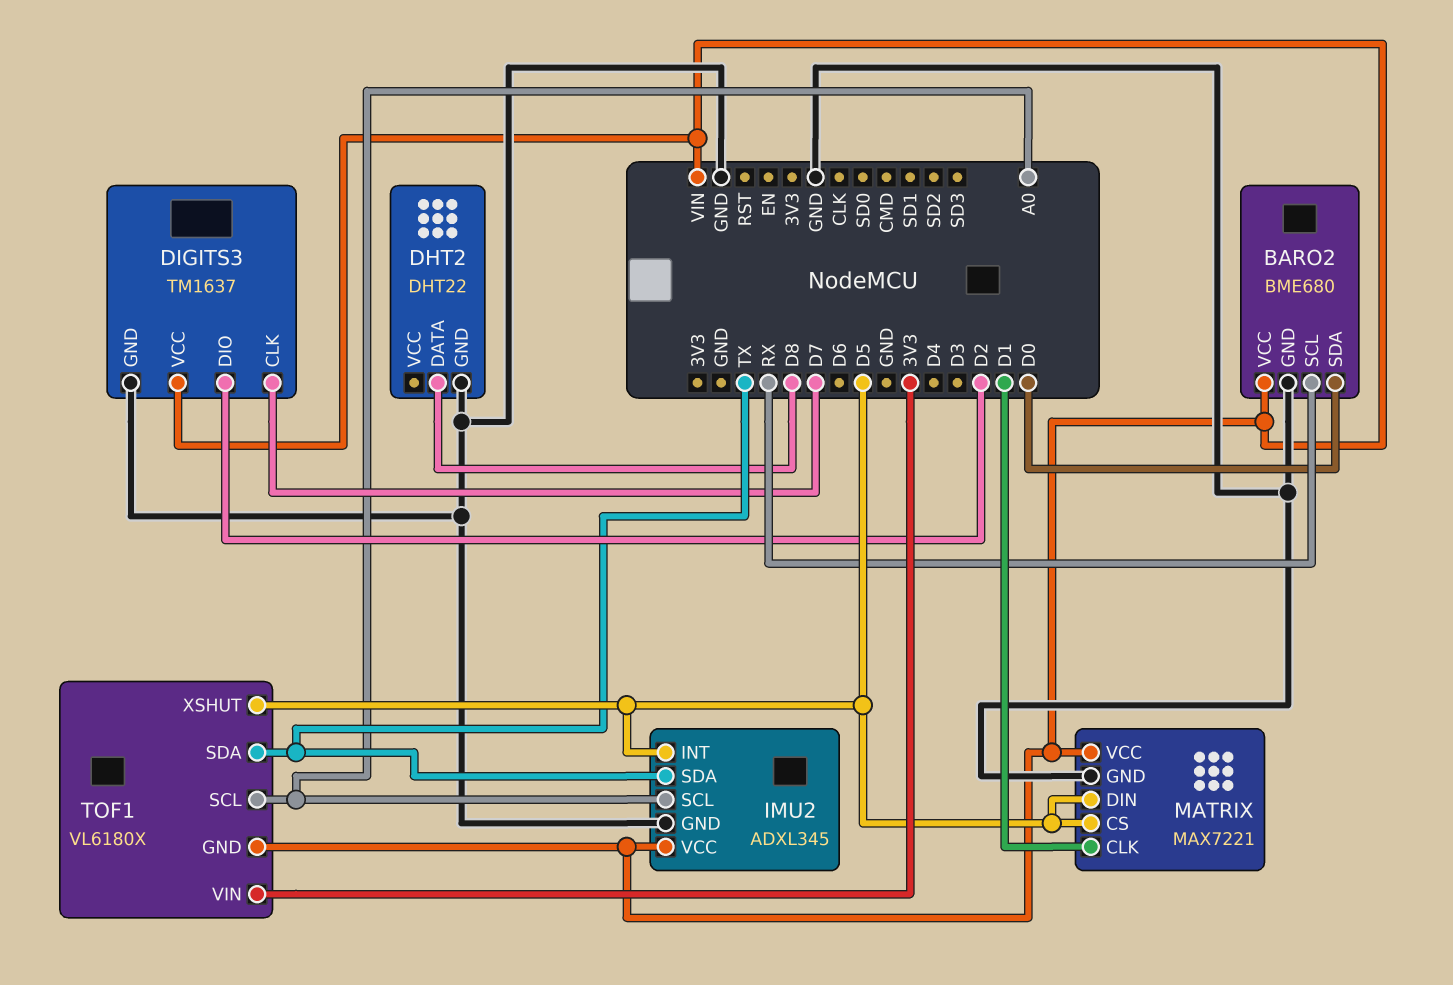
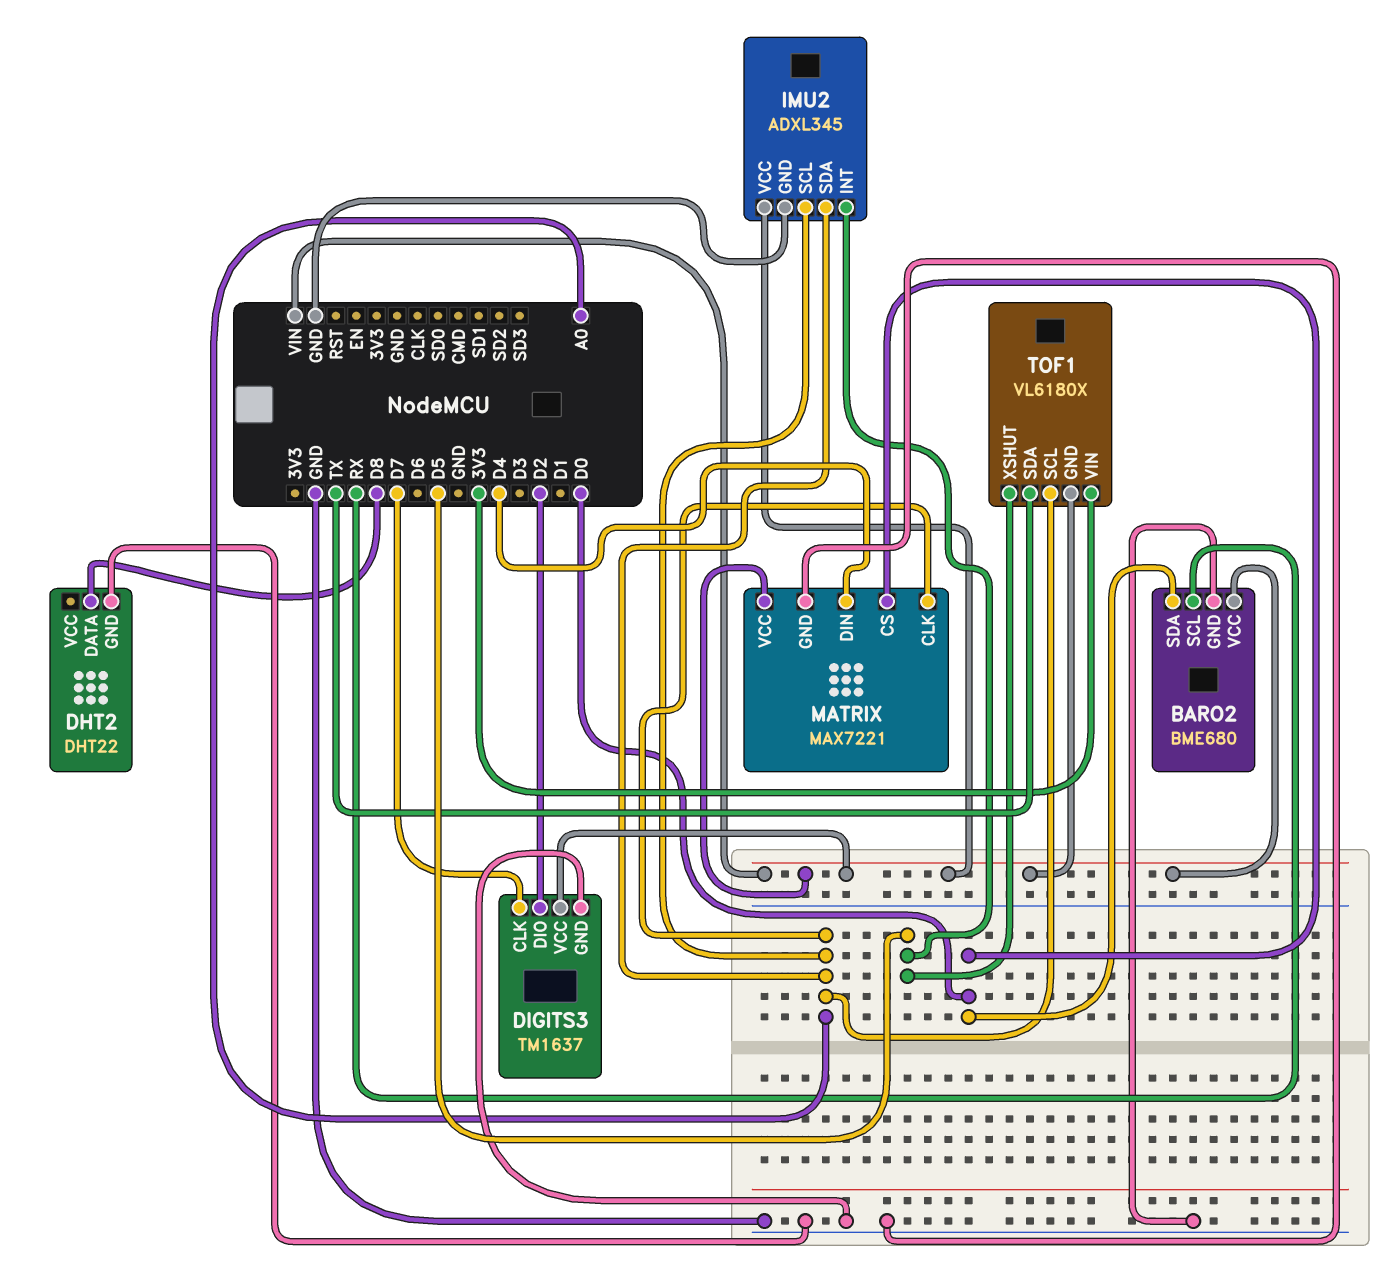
IMU2 pin SDA: TX -> A0
MATRIX pin CLK: D1 -> A0
MATRIX pin CS: D5 -> D0
MATRIX pin DIN: D5 -> D4

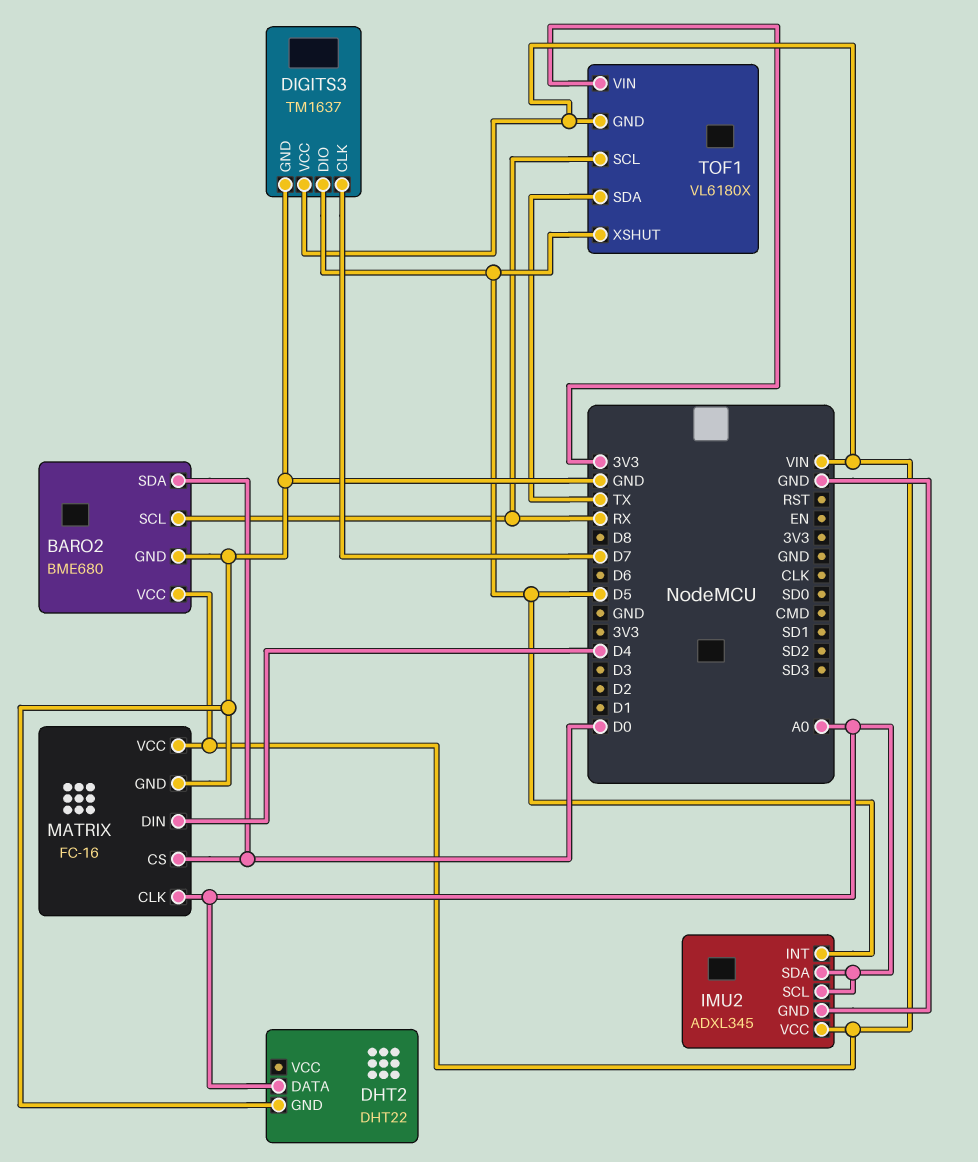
DHT2 pin DATA: D8 -> A0
DIGITS3 pin DIO: D2 -> D5
MATRIX: MAX7221 -> FC-16
TOF1 pin SCL: A0 -> RX

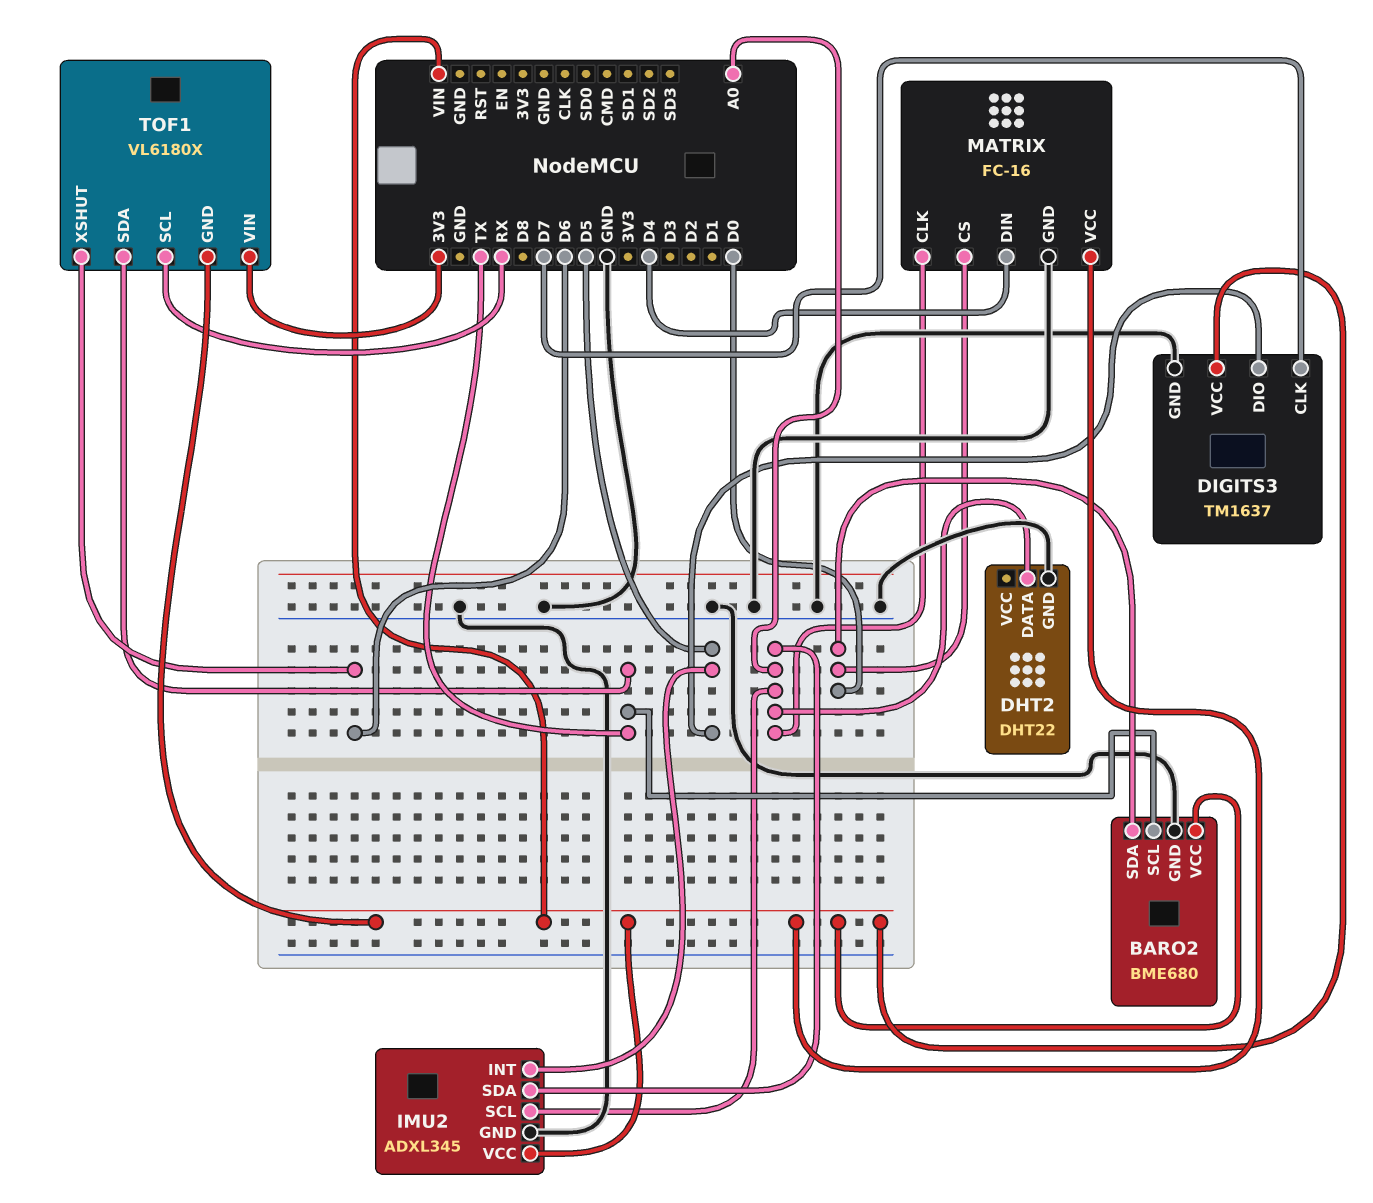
BARO2 pin SCL: RX -> TX
TOF1 pin XSHUT: D5 -> D6

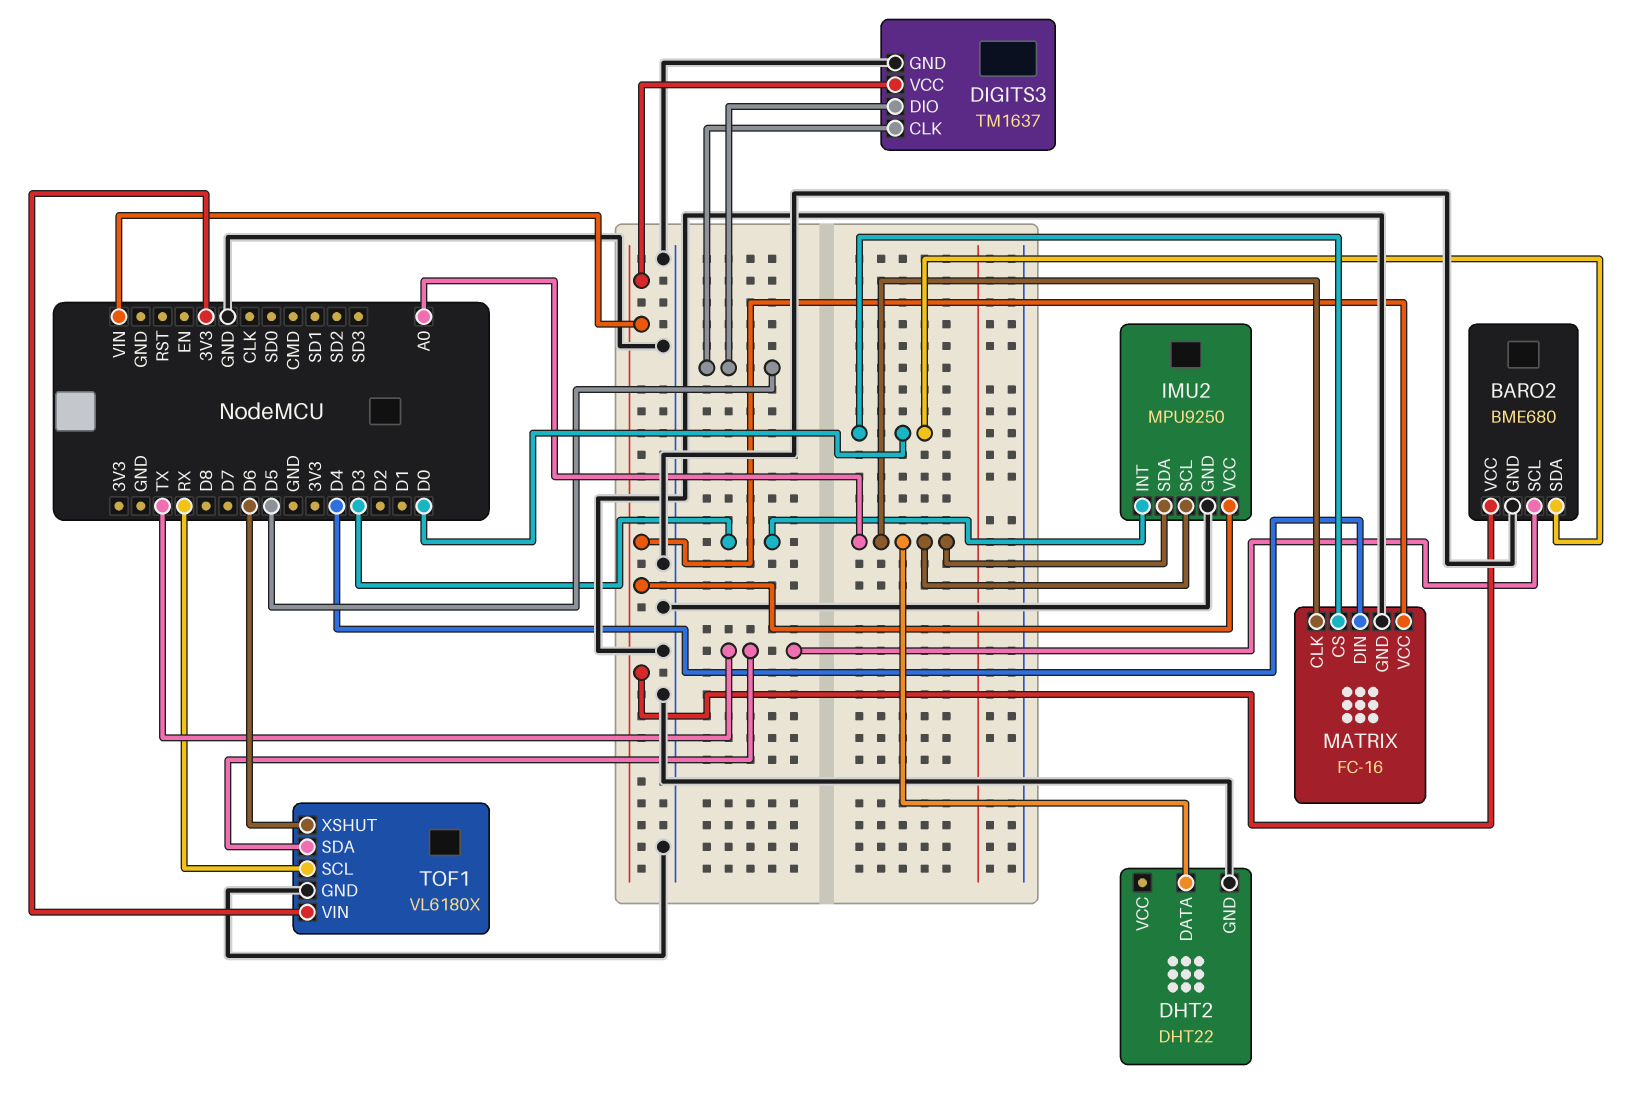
DIGITS3 pin CLK: D7 -> D5
IMU2: ADXL345 -> MPU9250
IMU2 pin INT: D5 -> D3
TOF1 pin GND: VIN -> GND

